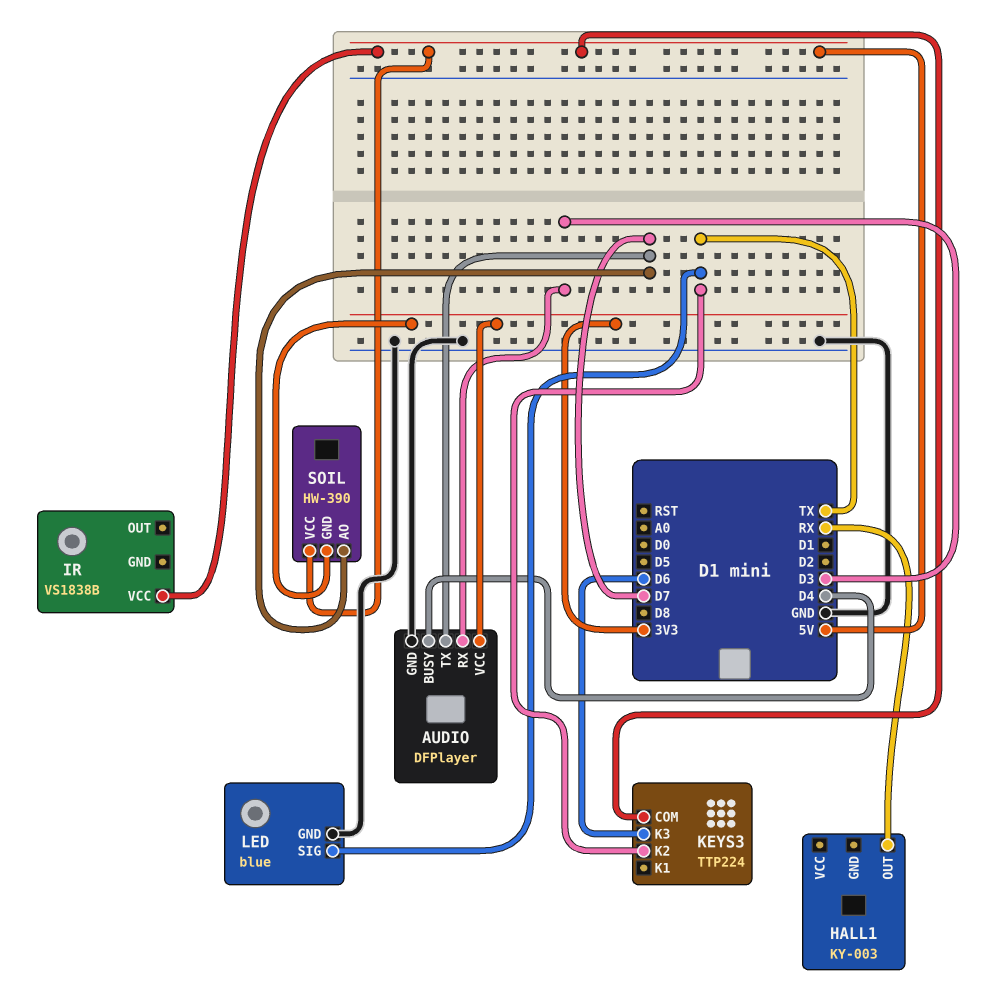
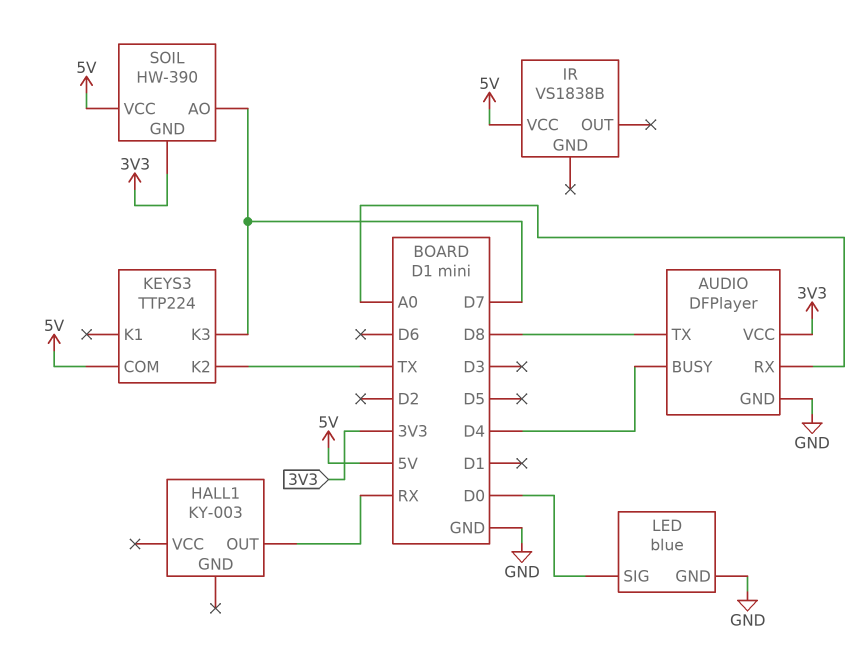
AUDIO pin RX: D3 -> A0
AUDIO pin TX: D7 -> D8
KEYS3 pin K3: D6 -> D7
LED pin SIG: TX -> D0

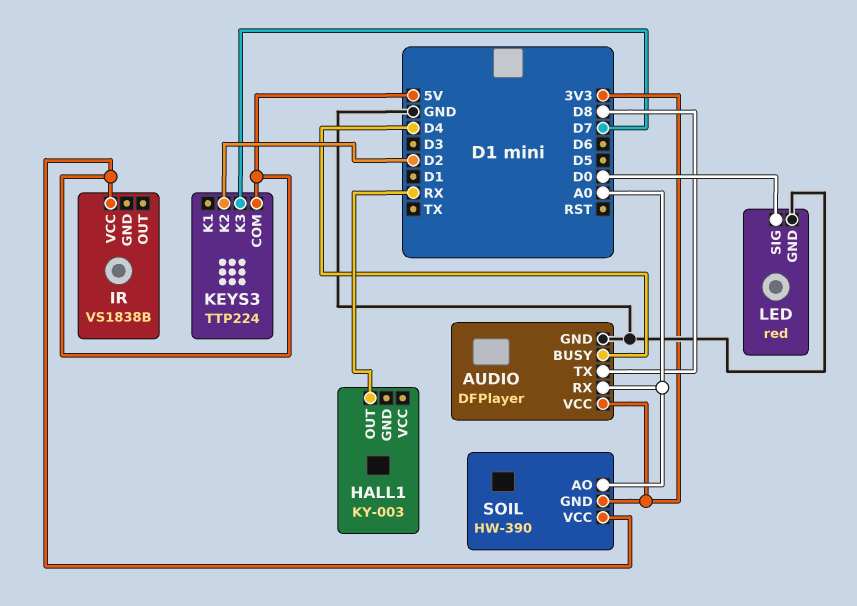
KEYS3 pin K2: TX -> D2
LED: blue -> red
SOIL pin AO: D7 -> A0

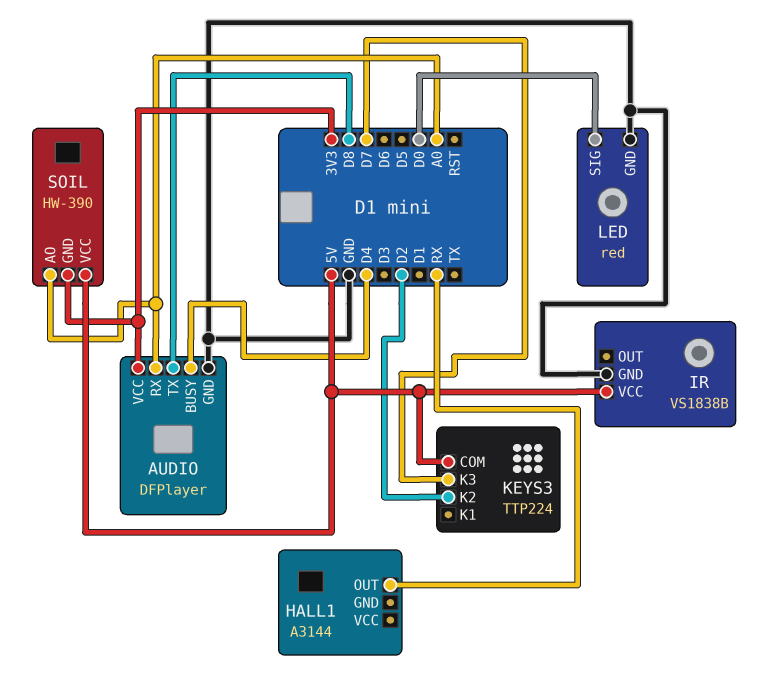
HALL1: KY-003 -> A3144
IR pin GND: none -> GND

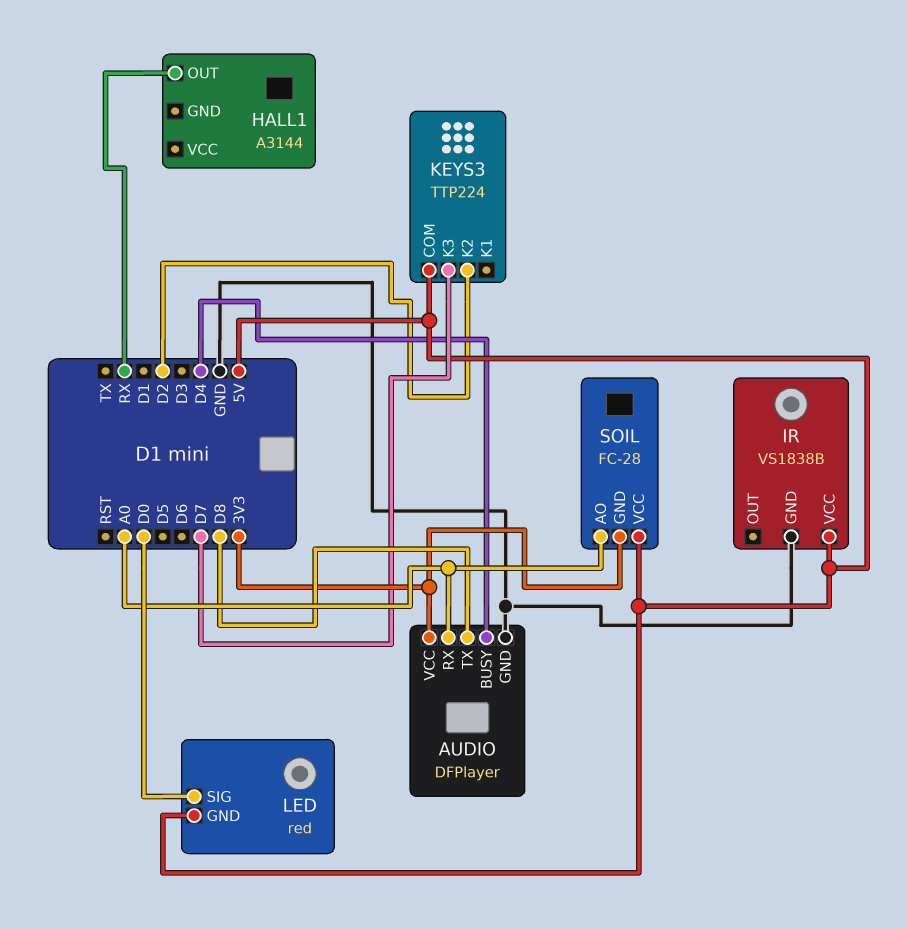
LED pin GND: GND -> 5V
SOIL: HW-390 -> FC-28

